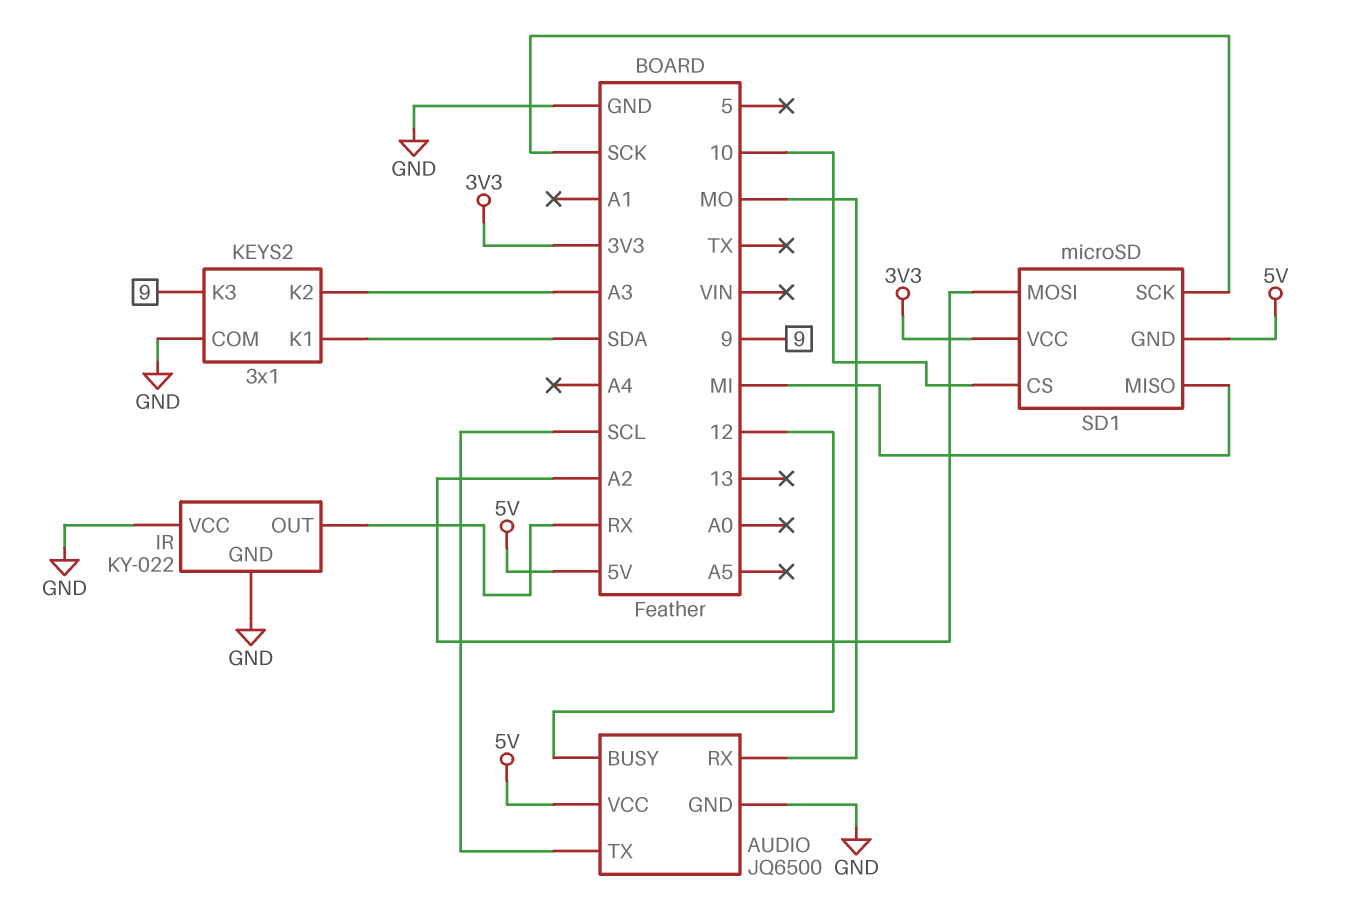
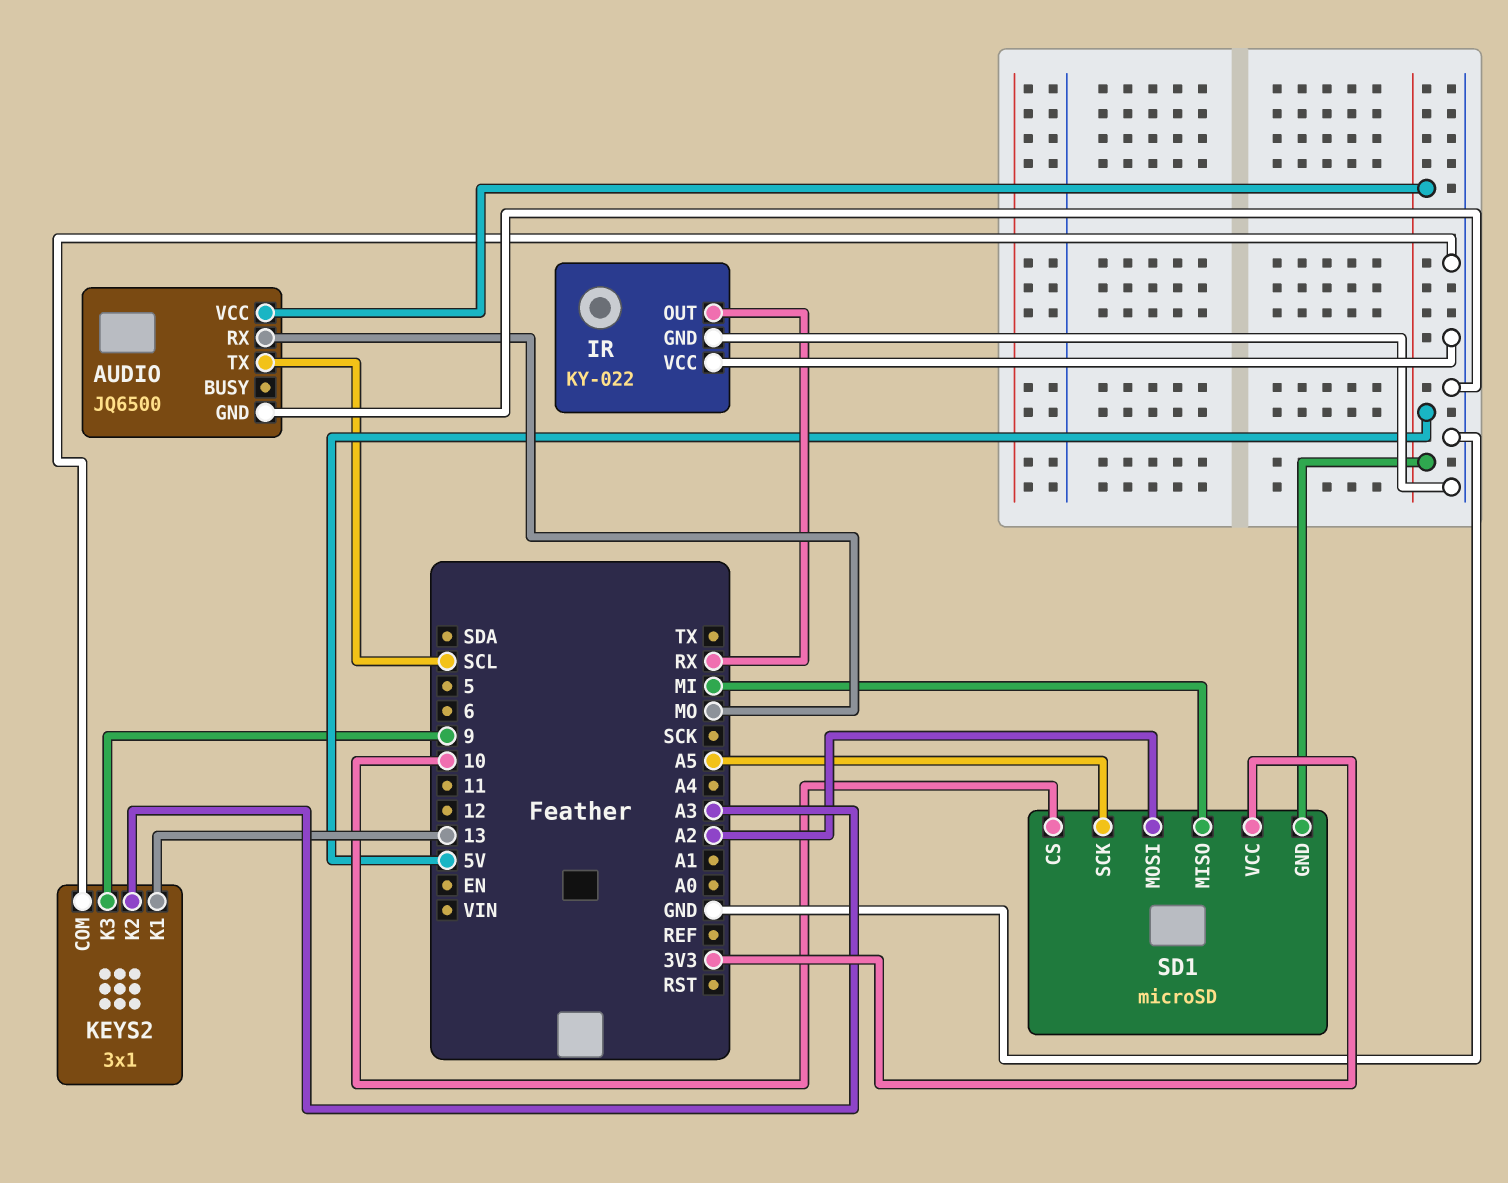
AUDIO pin BUSY: 12 -> none
KEYS2 pin K1: SDA -> 13
SD1 pin SCK: SCK -> A5

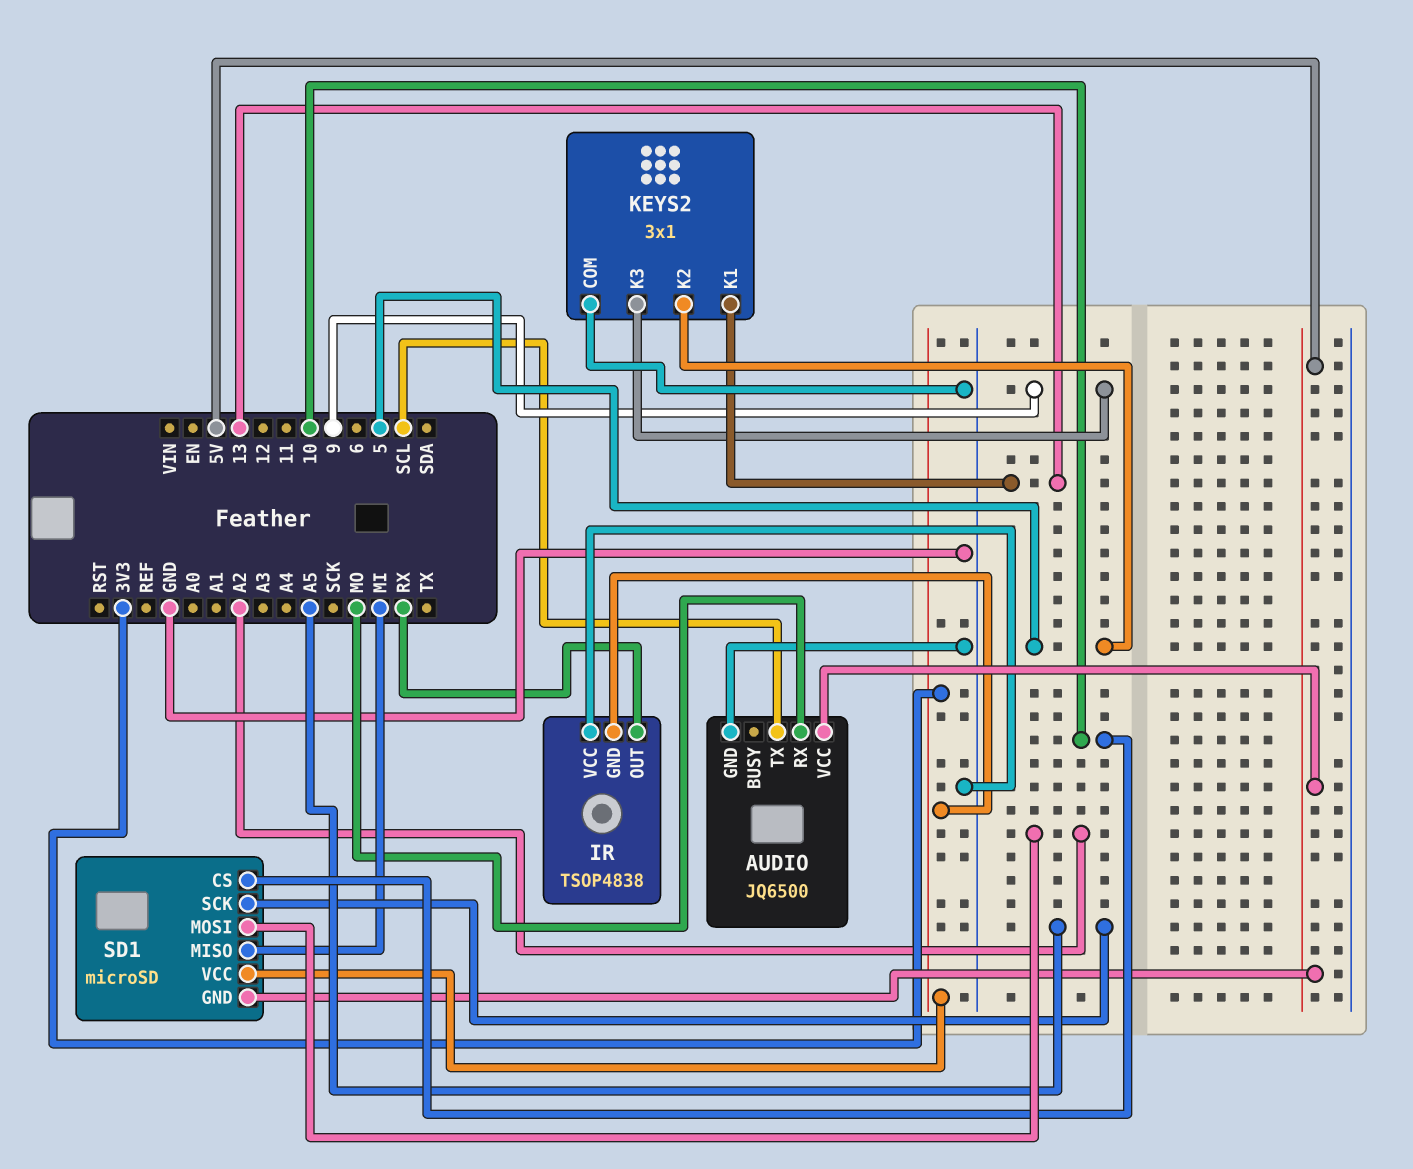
IR: KY-022 -> TSOP4838
IR pin GND: GND -> 3V3
KEYS2 pin K2: A3 -> 5

